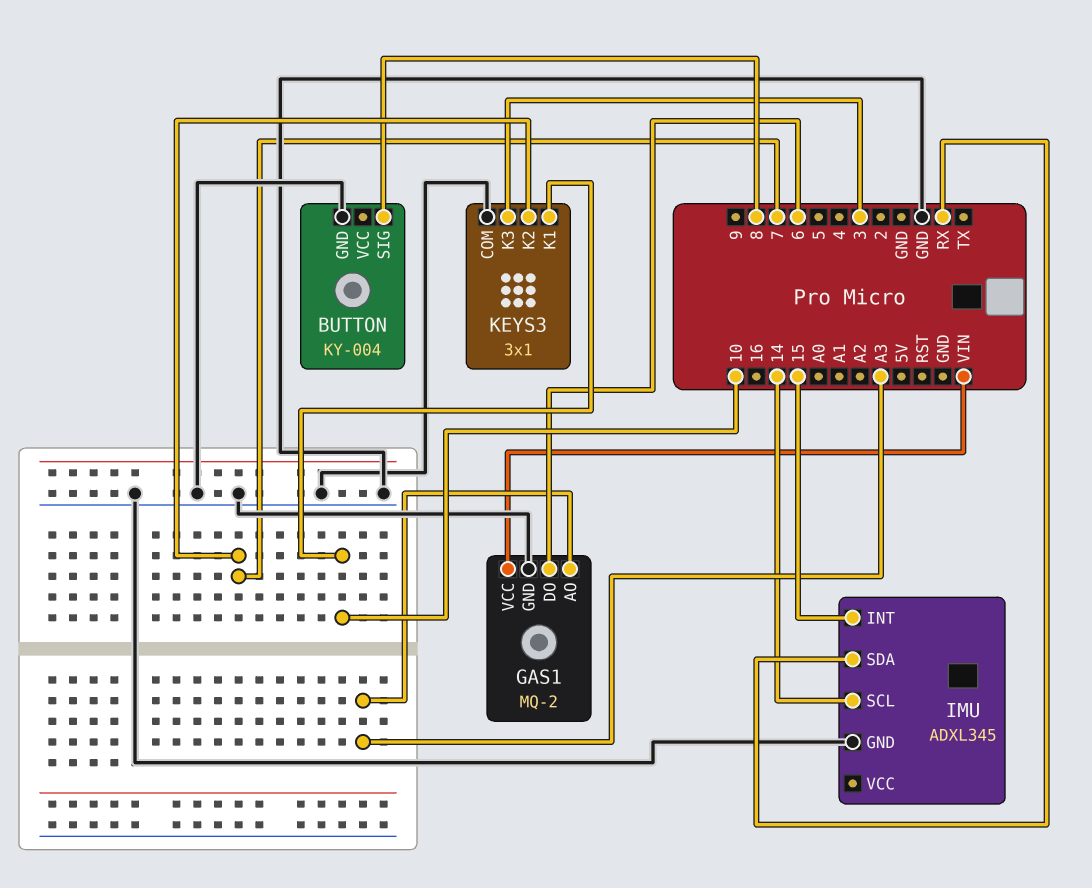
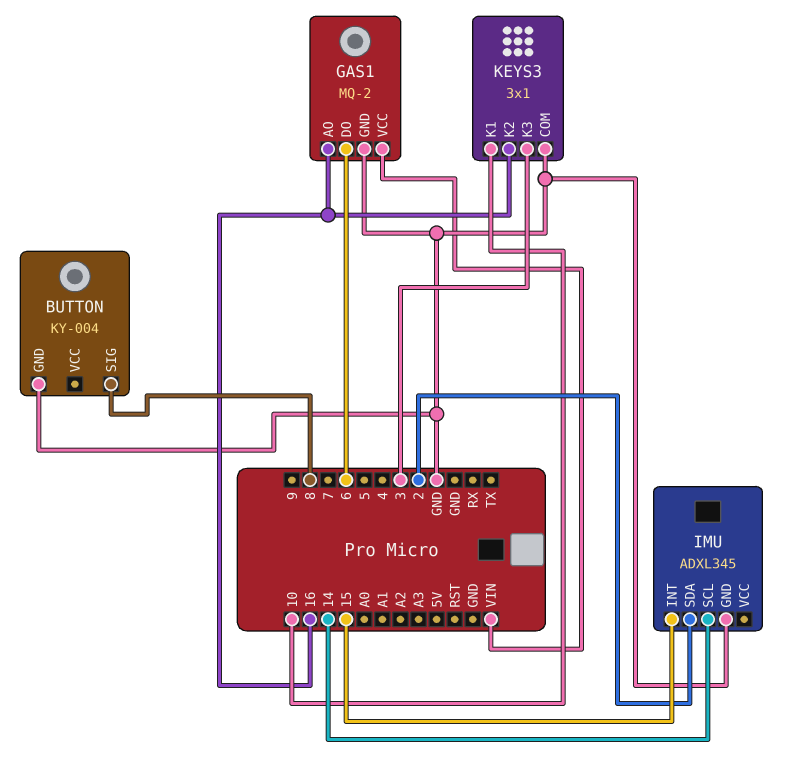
GAS1 pin AO: A3 -> 16
IMU pin SDA: RX -> 2
KEYS3 pin K2: 7 -> 16

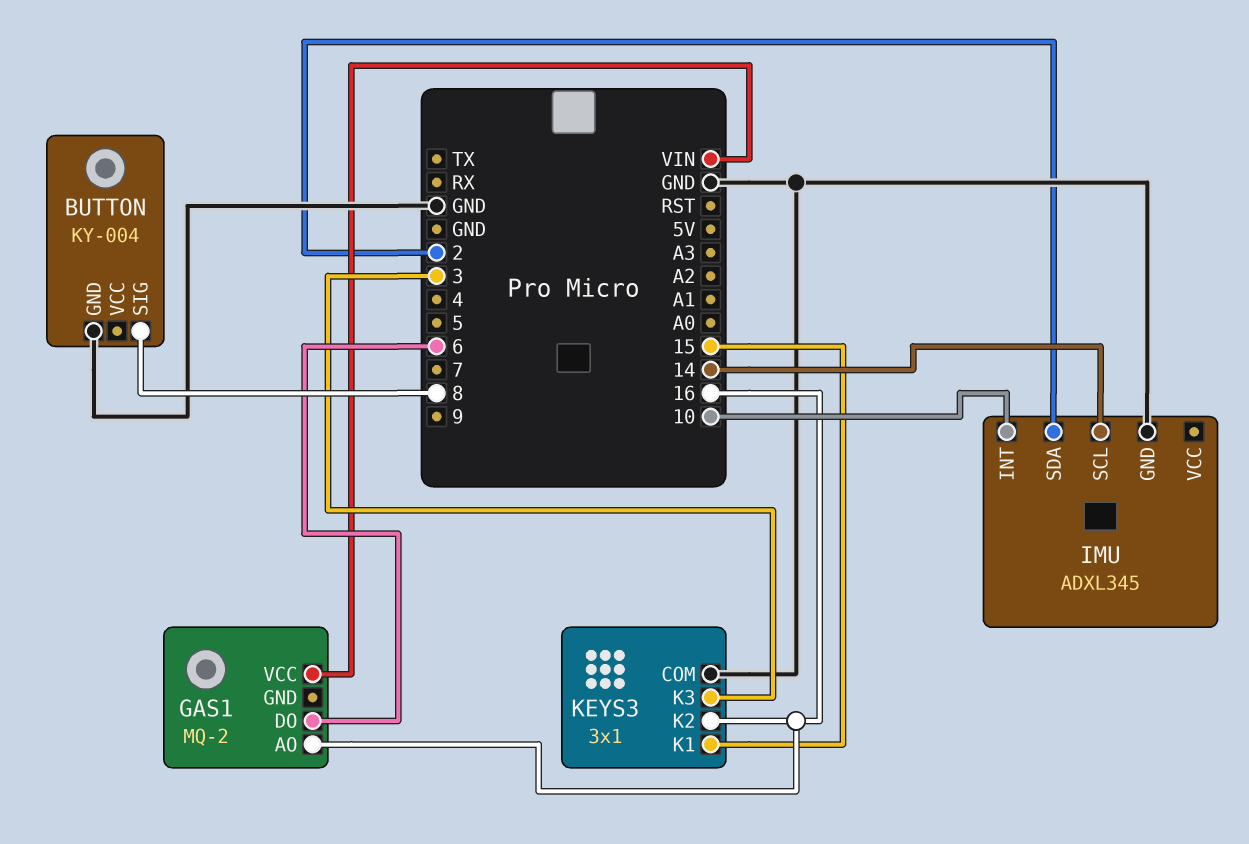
GAS1 pin GND: GND -> none
IMU pin INT: 15 -> 10
KEYS3 pin K1: 10 -> 15

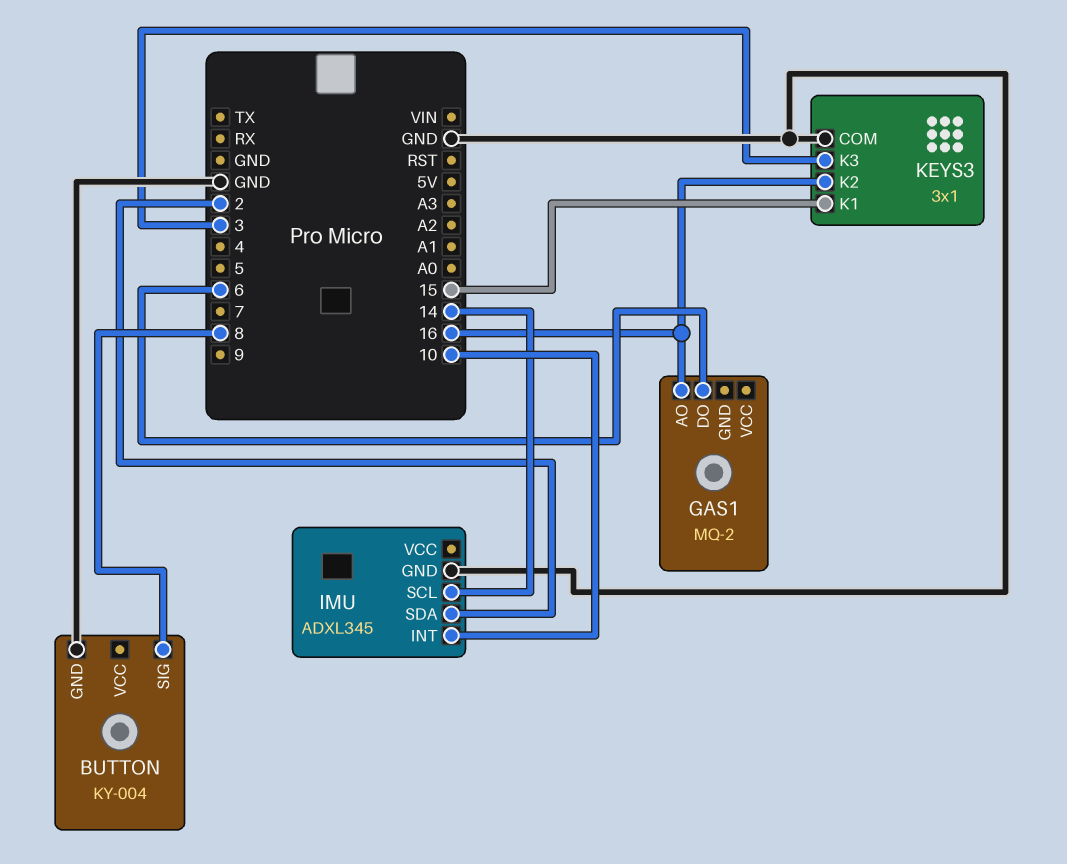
GAS1 pin VCC: VIN -> none

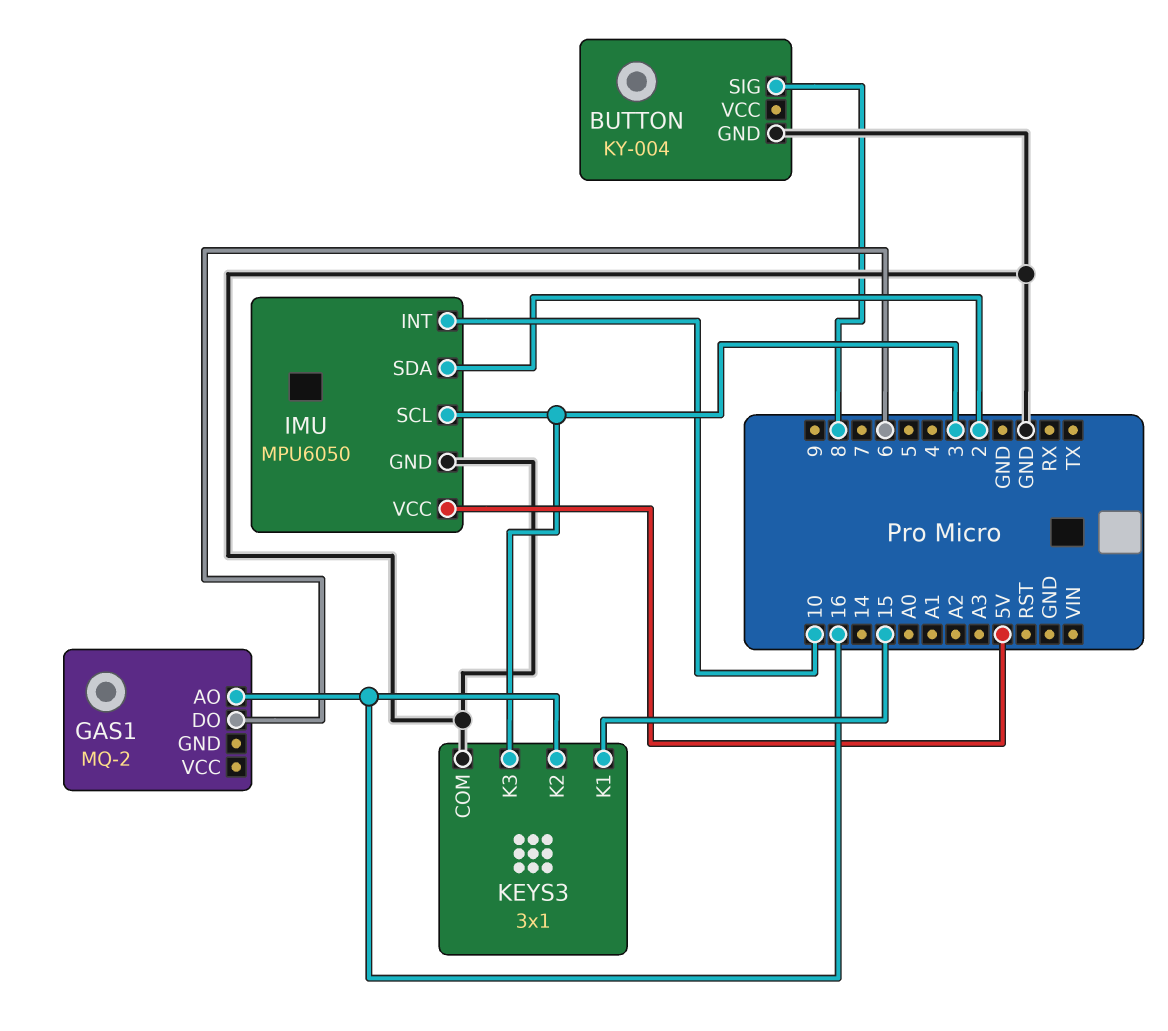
IMU: ADXL345 -> MPU6050
IMU pin SCL: 14 -> 3
IMU pin VCC: none -> 5V

